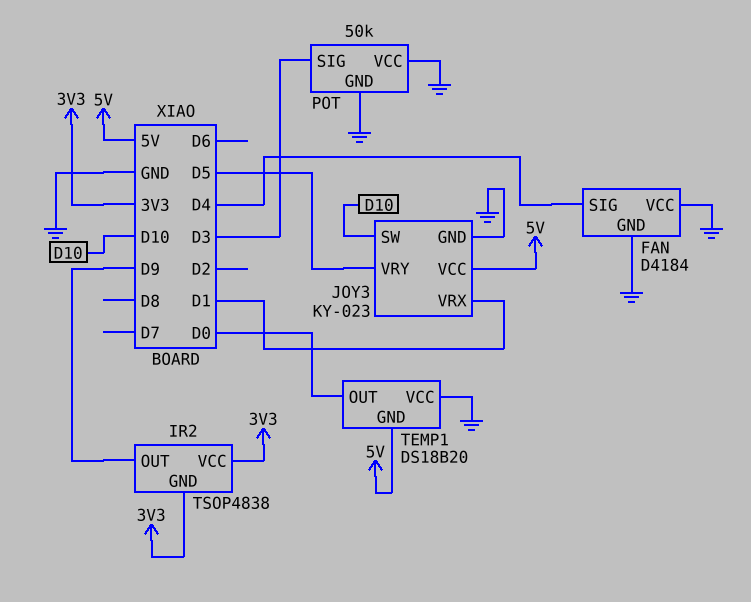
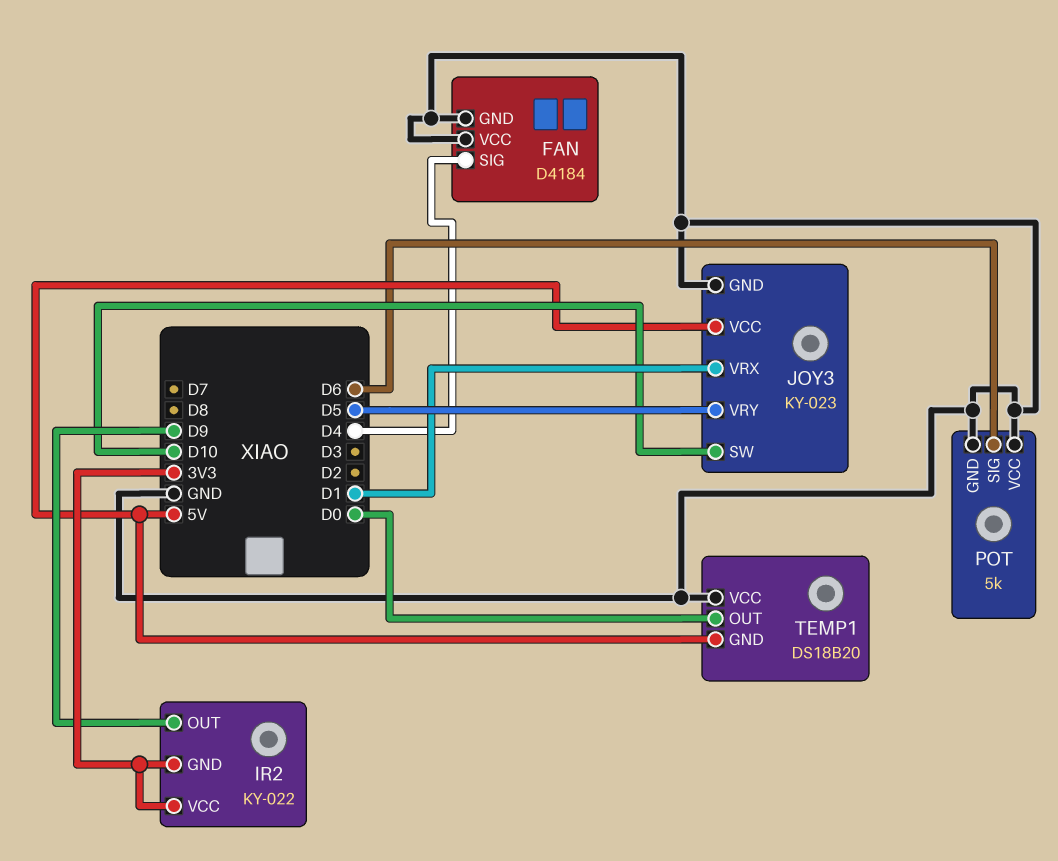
IR2: TSOP4838 -> KY-022
POT: 50k -> 5k
POT pin SIG: D3 -> D6

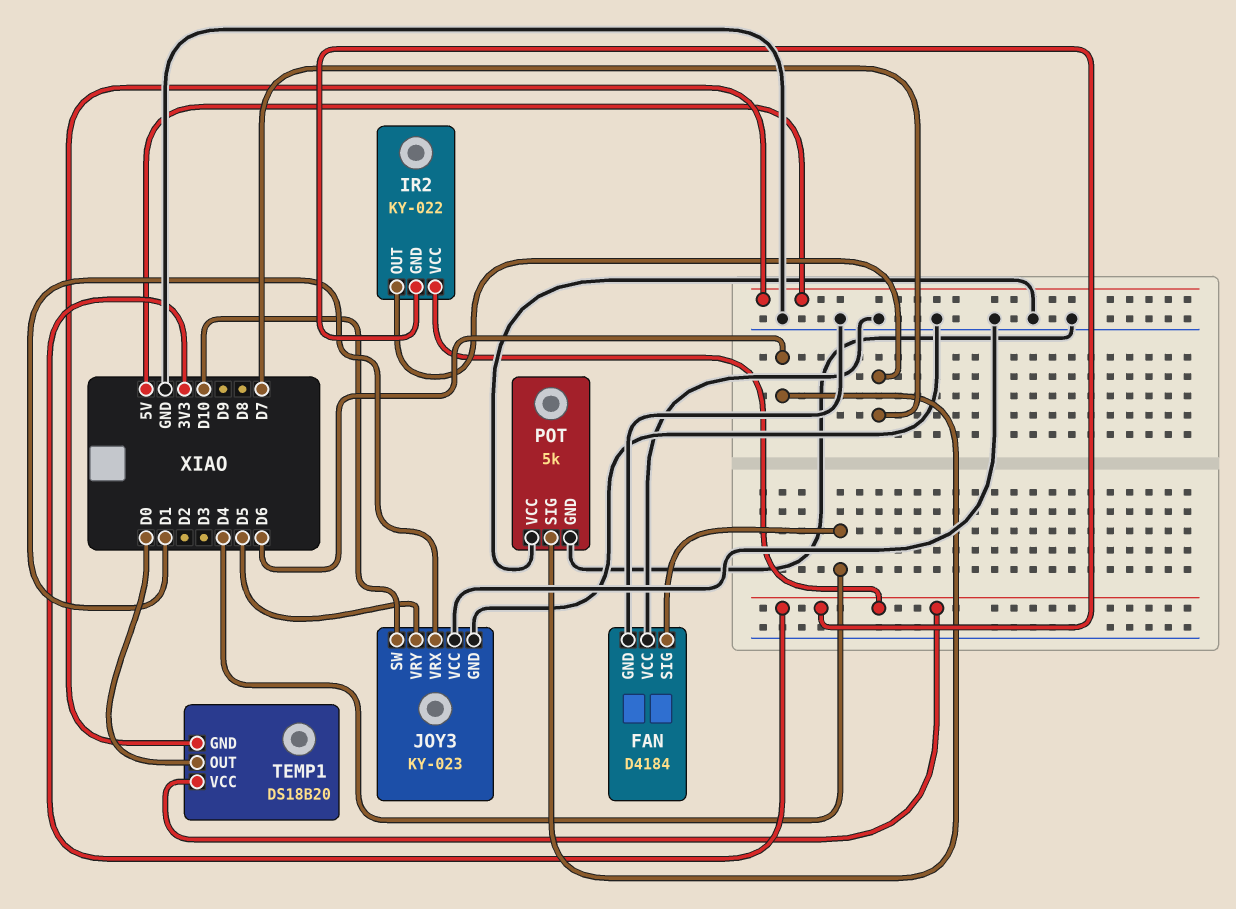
IR2 pin OUT: D9 -> D7
JOY3 pin VCC: 5V -> GND
TEMP1 pin VCC: GND -> 3V3

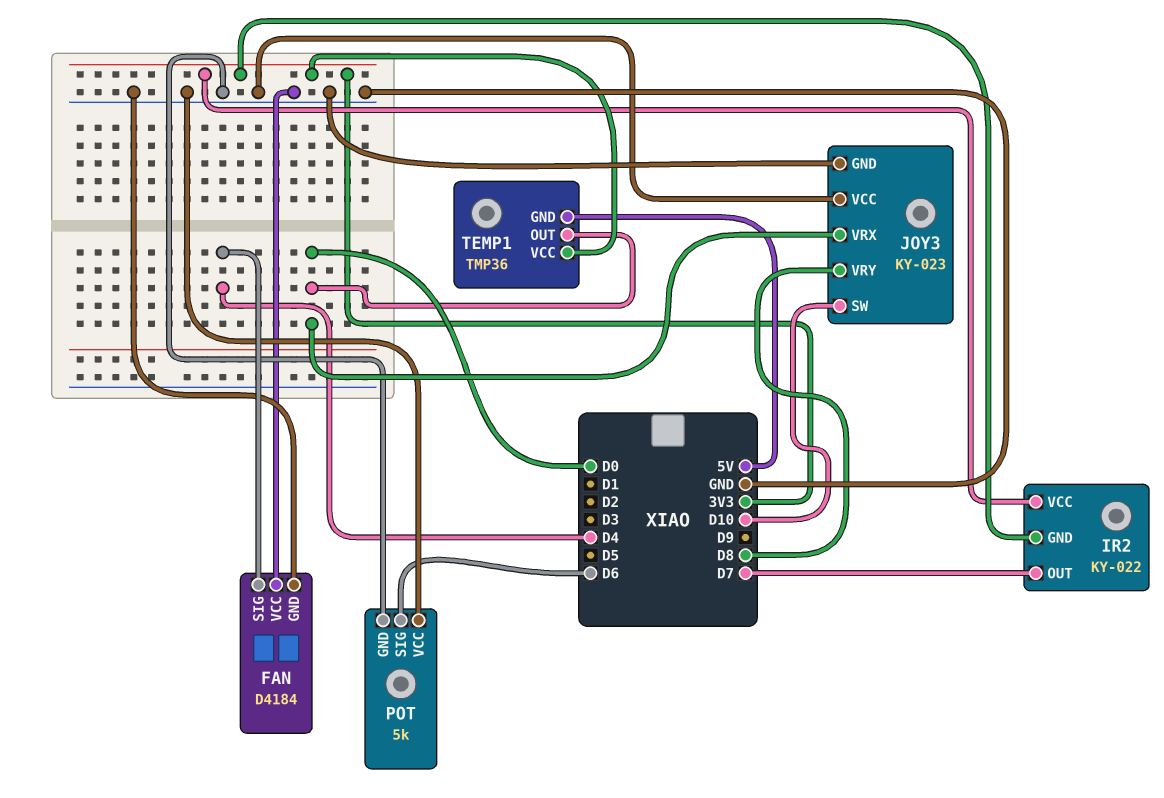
JOY3 pin VRX: D1 -> D0
JOY3 pin VRY: D5 -> D8
TEMP1: DS18B20 -> TMP36

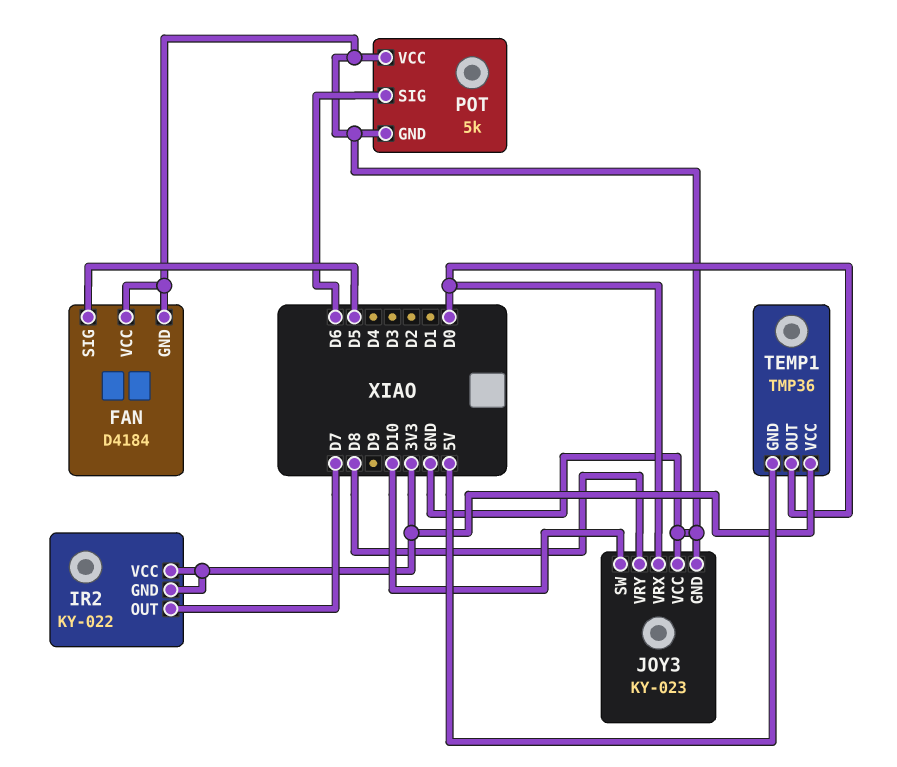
FAN pin SIG: D4 -> D5

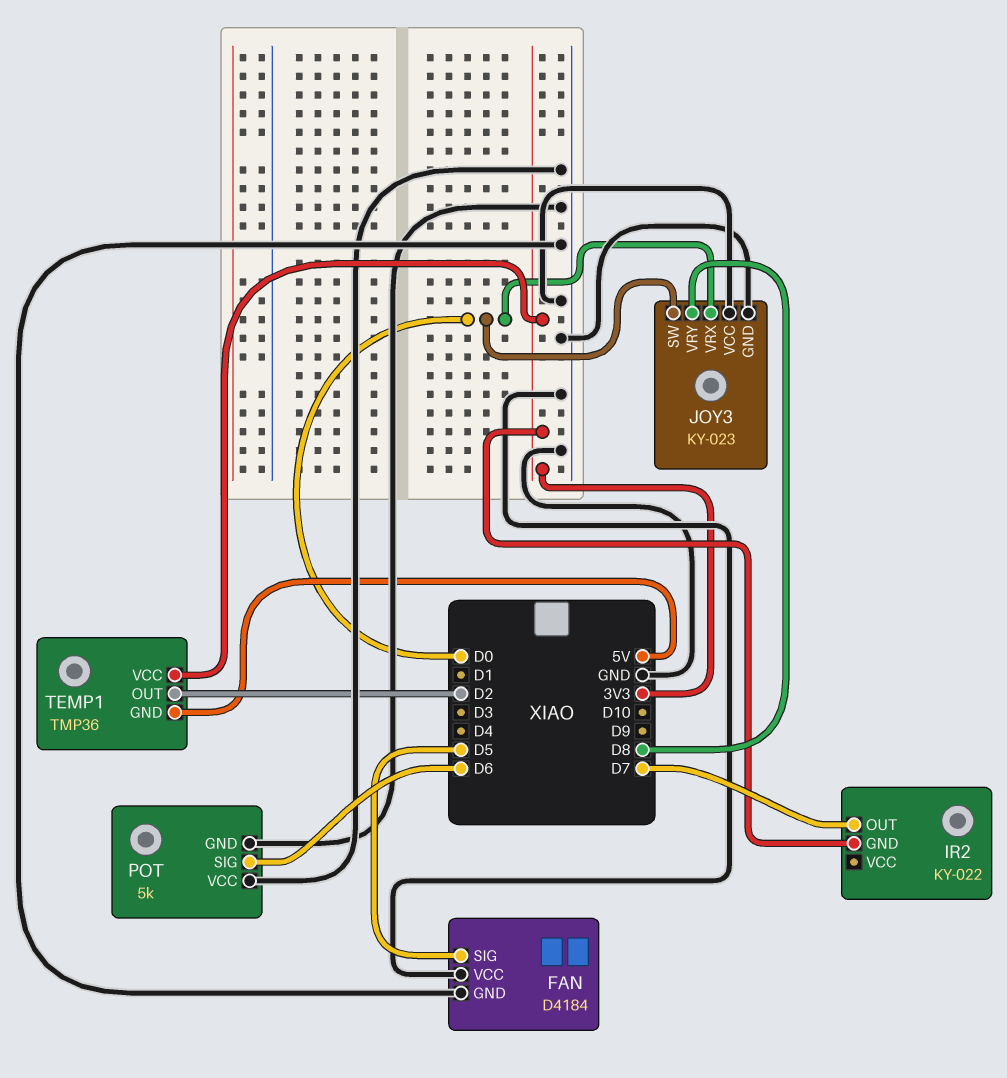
IR2 pin VCC: 3V3 -> none
JOY3 pin SW: D10 -> D0
TEMP1 pin OUT: D0 -> D2

